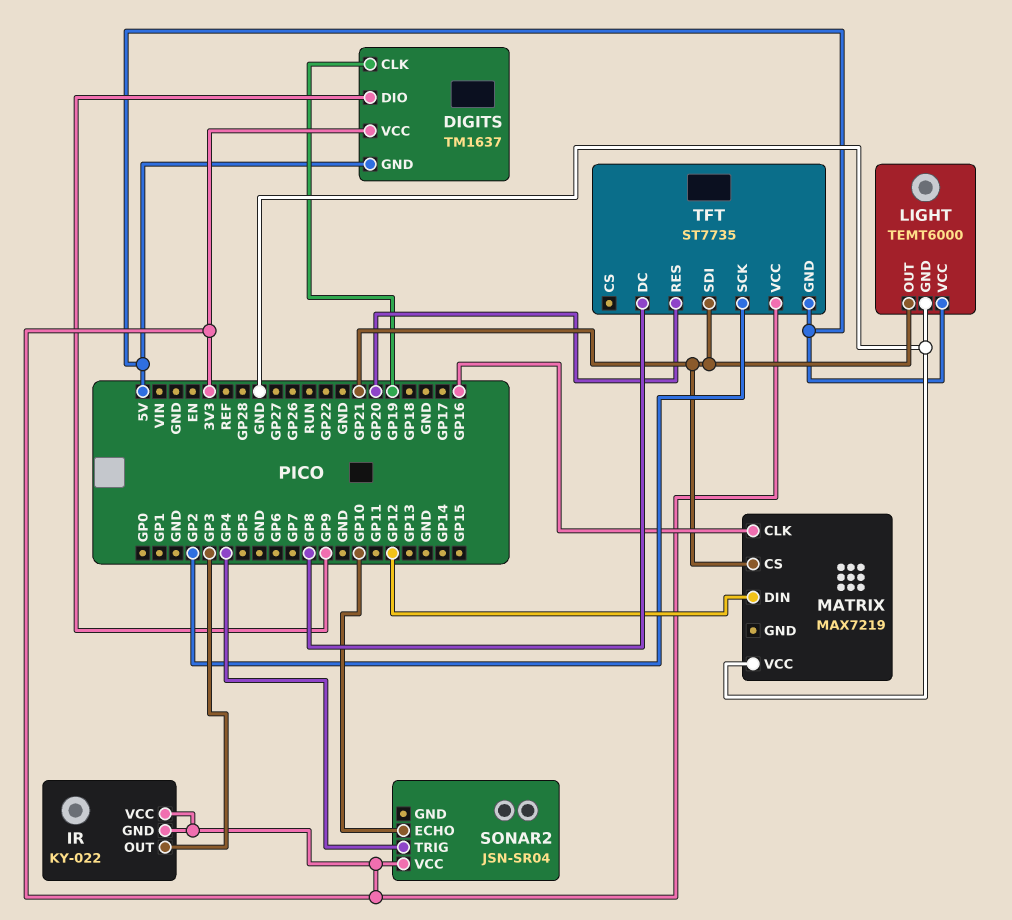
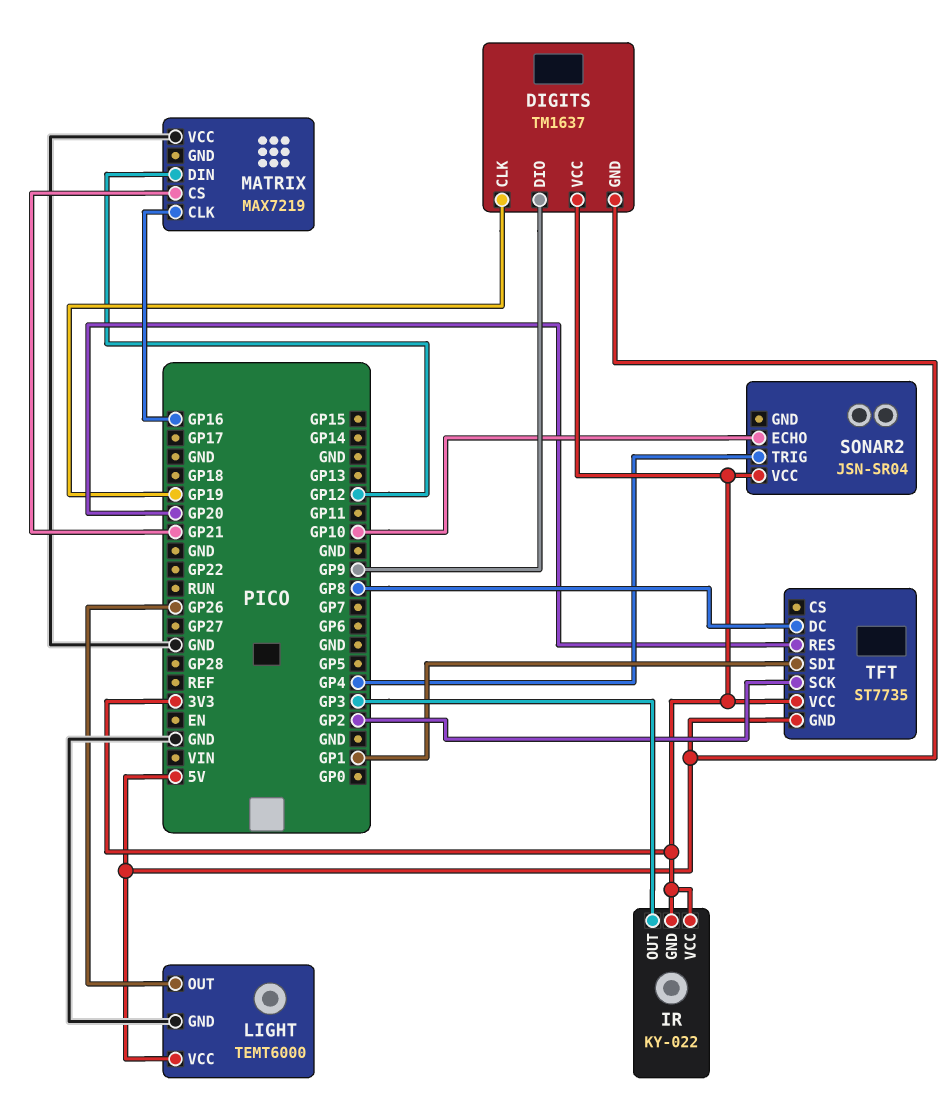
LIGHT pin OUT: GP21 -> GP26
TFT pin SDI: GP21 -> GP1

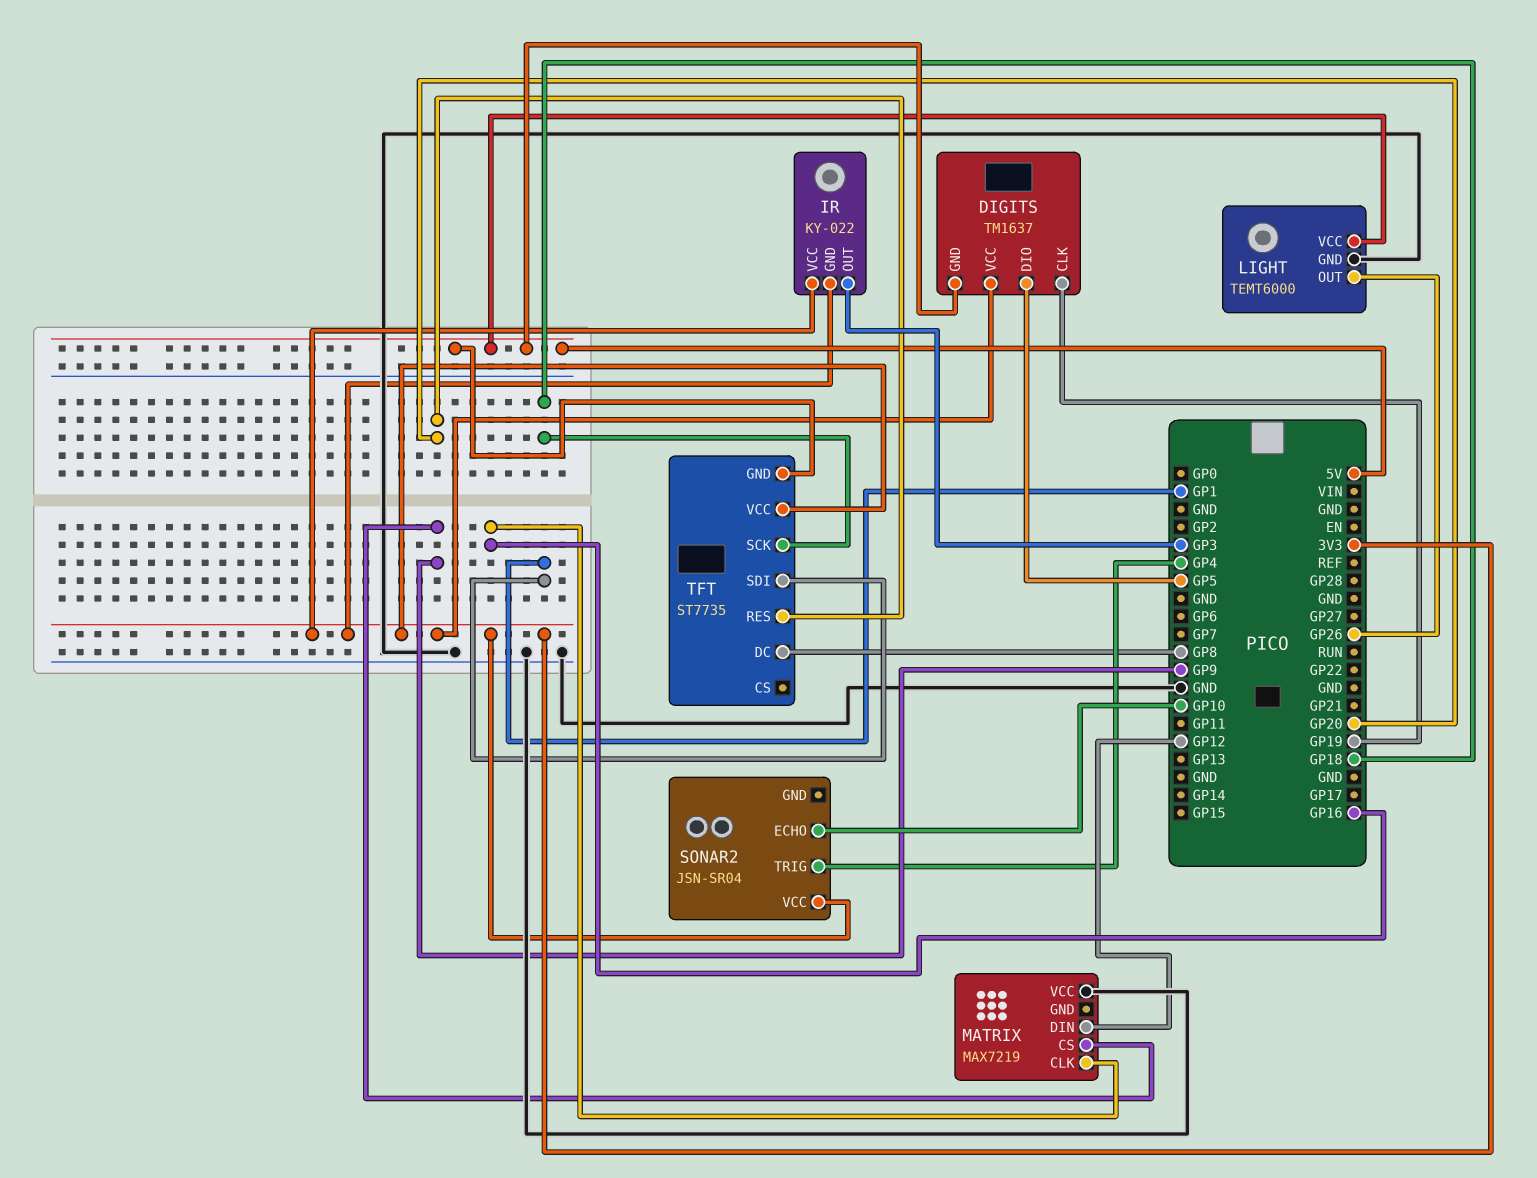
DIGITS pin DIO: GP9 -> GP5
MATRIX pin CS: GP21 -> GP9
TFT pin SCK: GP2 -> GP18

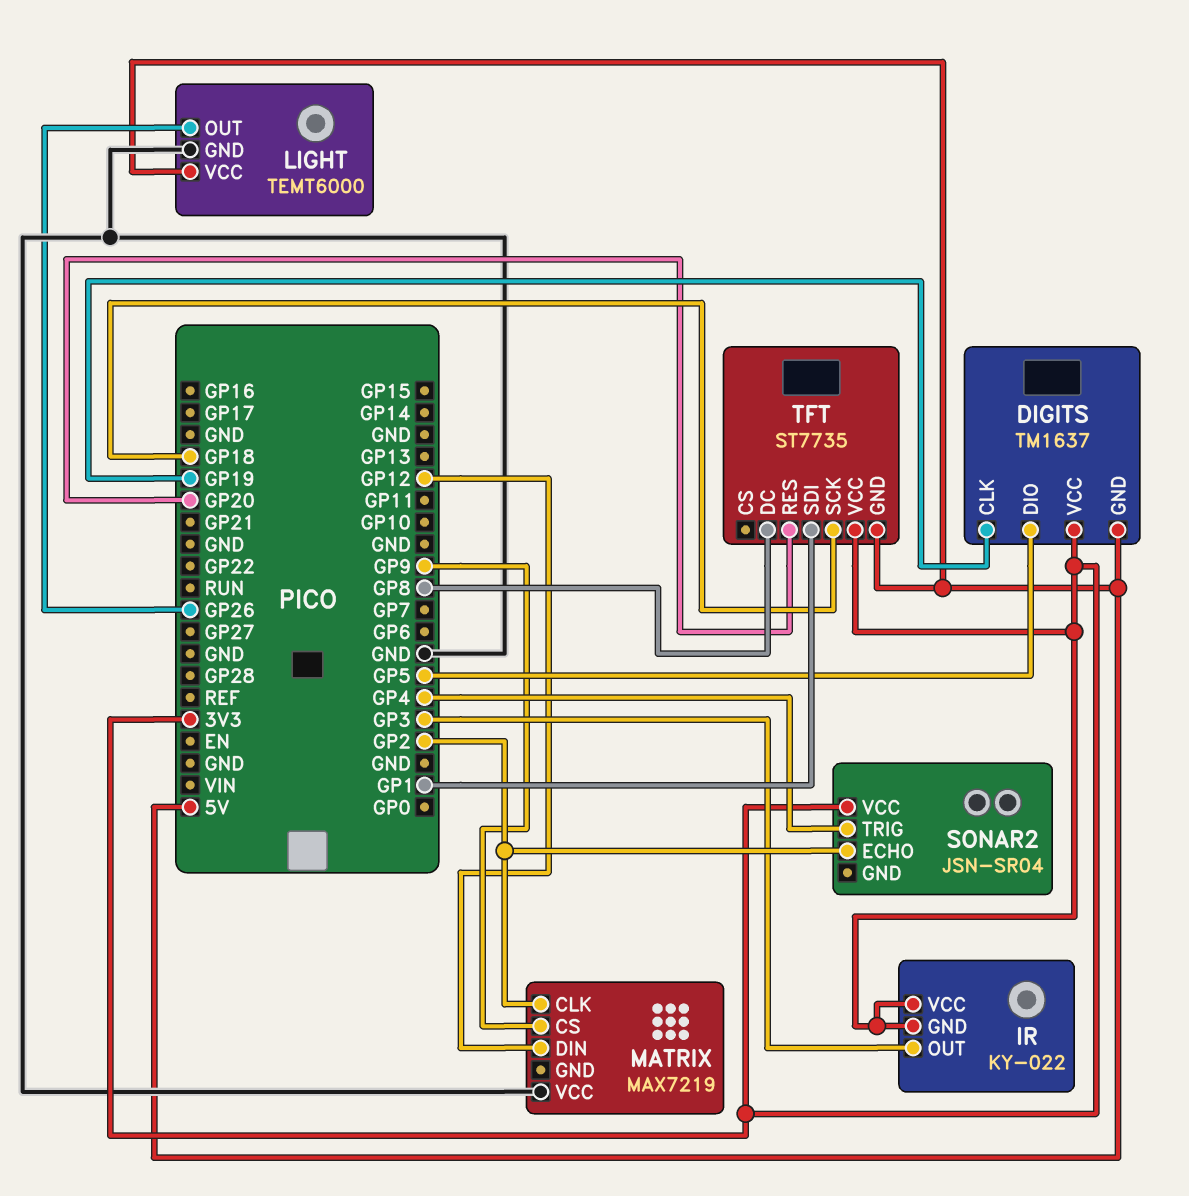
MATRIX pin CLK: GP16 -> GP2
SONAR2 pin ECHO: GP10 -> GP2

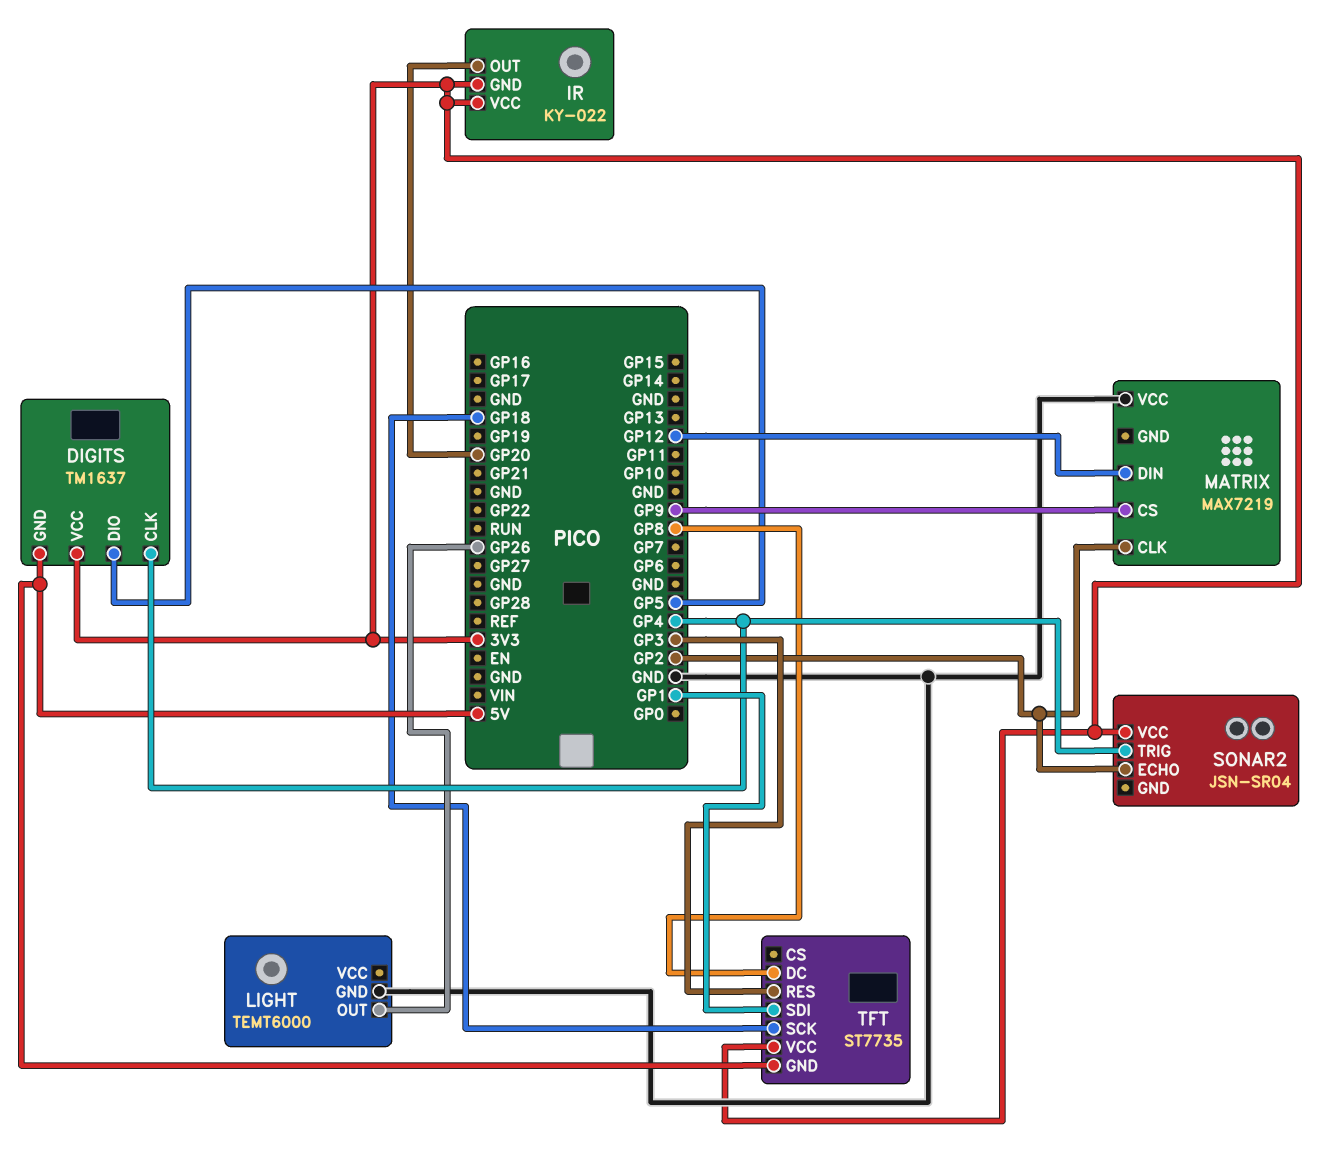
DIGITS pin CLK: GP19 -> GP4
IR pin OUT: GP3 -> GP20
LIGHT pin VCC: 5V -> none
TFT pin RES: GP20 -> GP3

